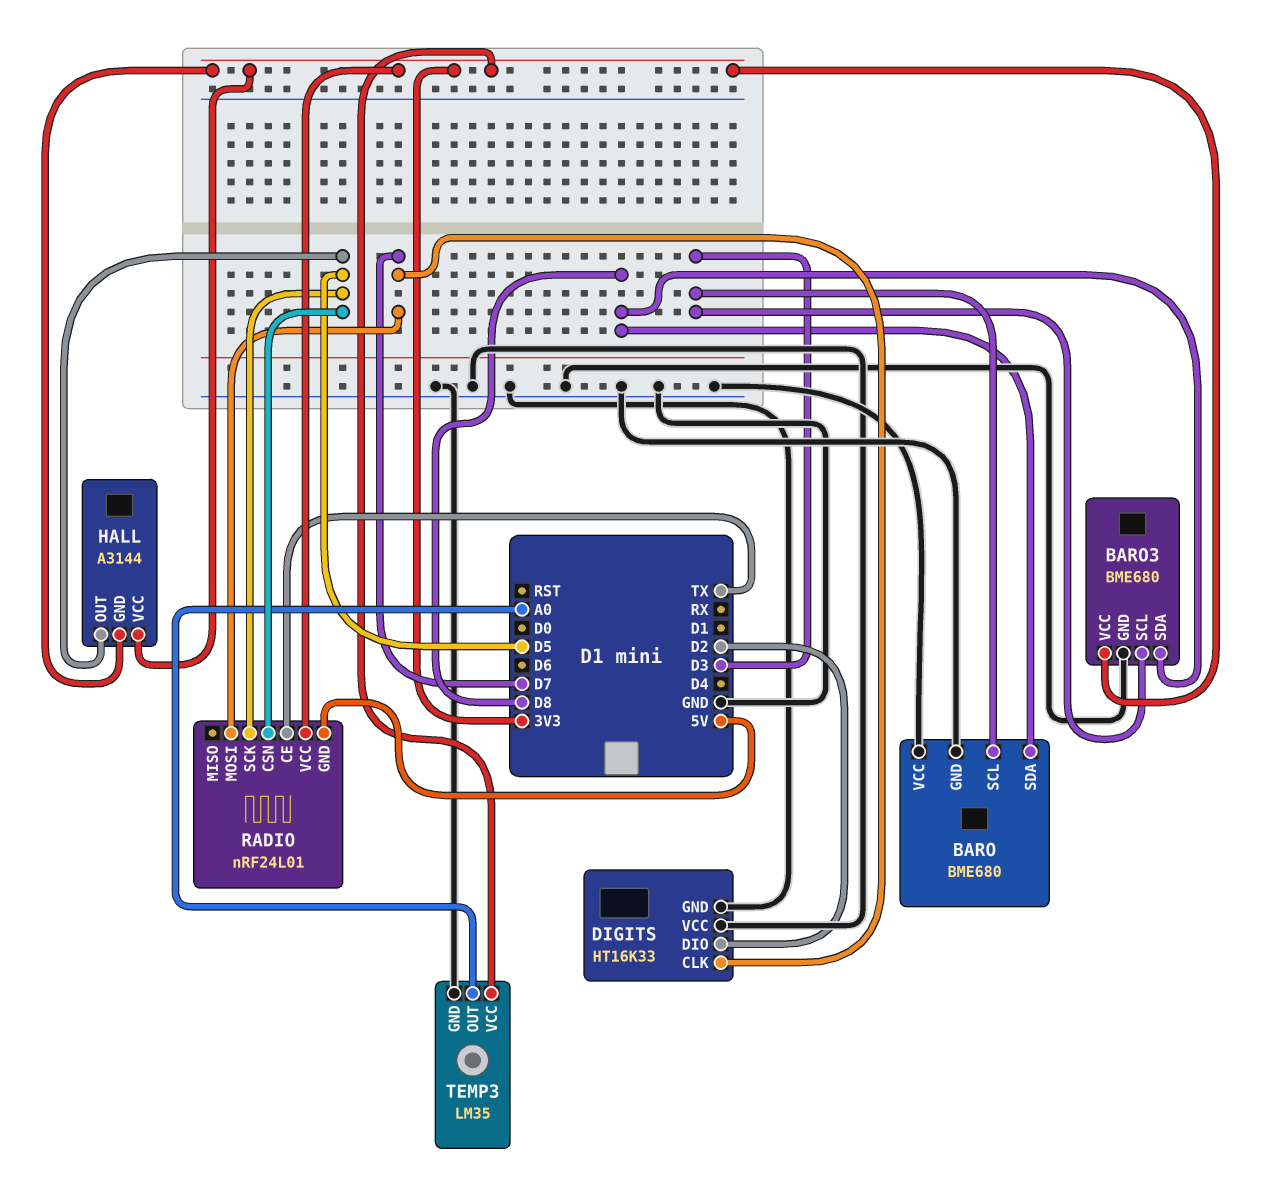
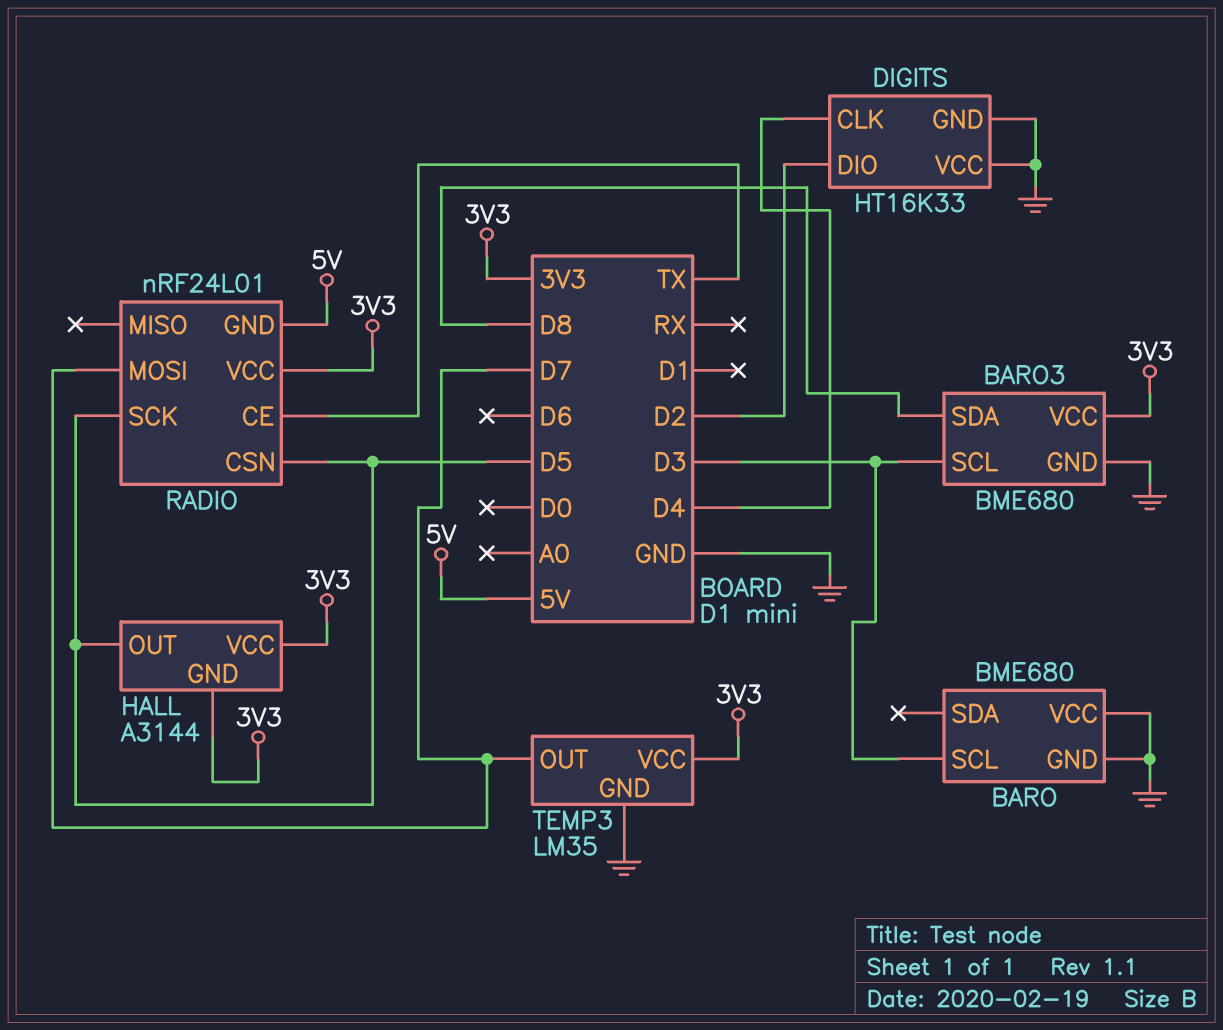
BARO pin SDA: D8 -> none
DIGITS pin CLK: D7 -> D4
TEMP3 pin OUT: A0 -> D7

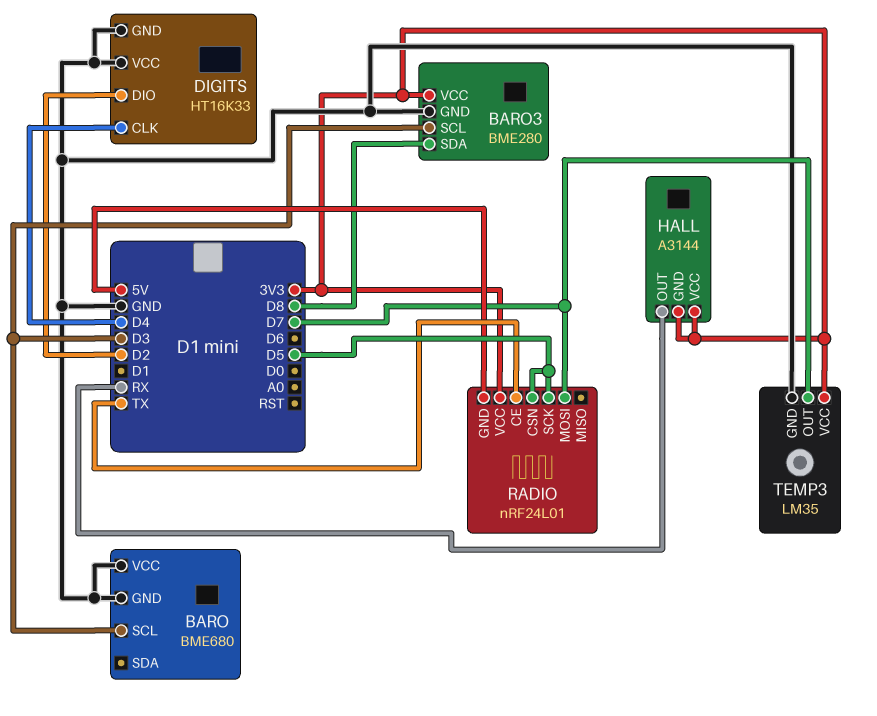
BARO3: BME680 -> BME280
HALL pin OUT: D5 -> RX

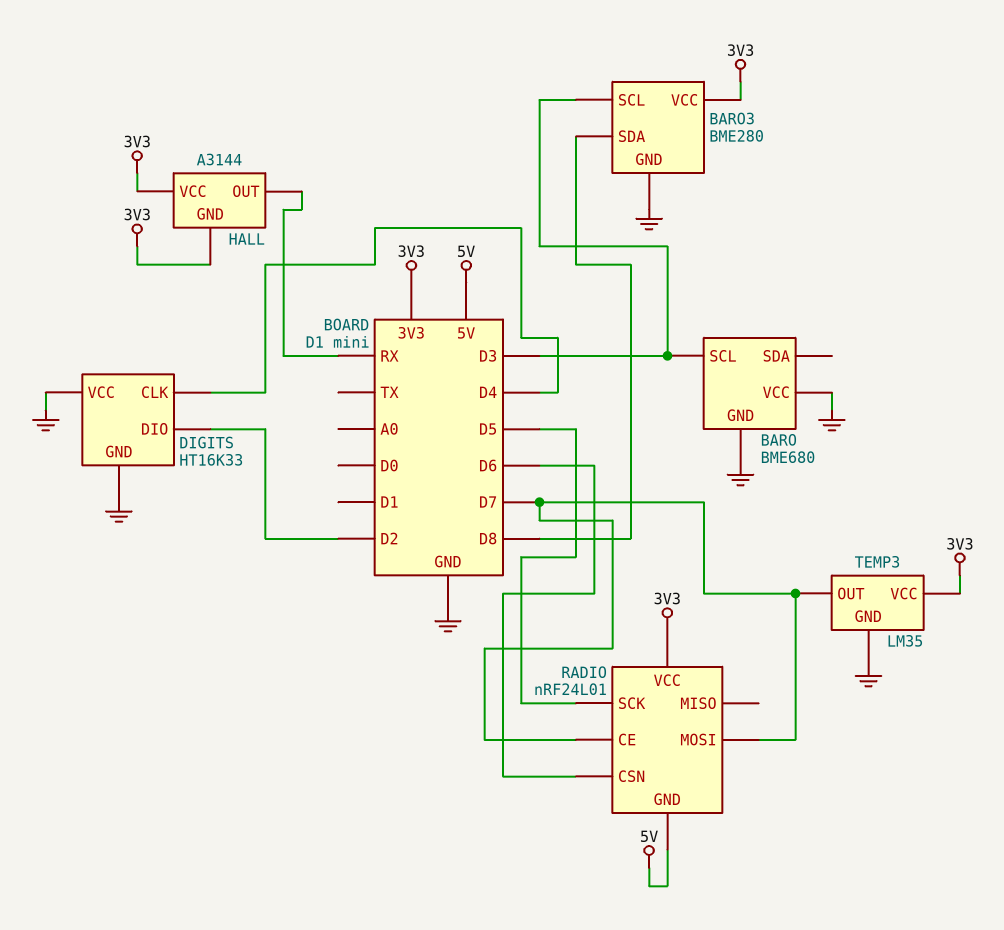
RADIO pin CE: TX -> D7
RADIO pin CSN: D5 -> D6

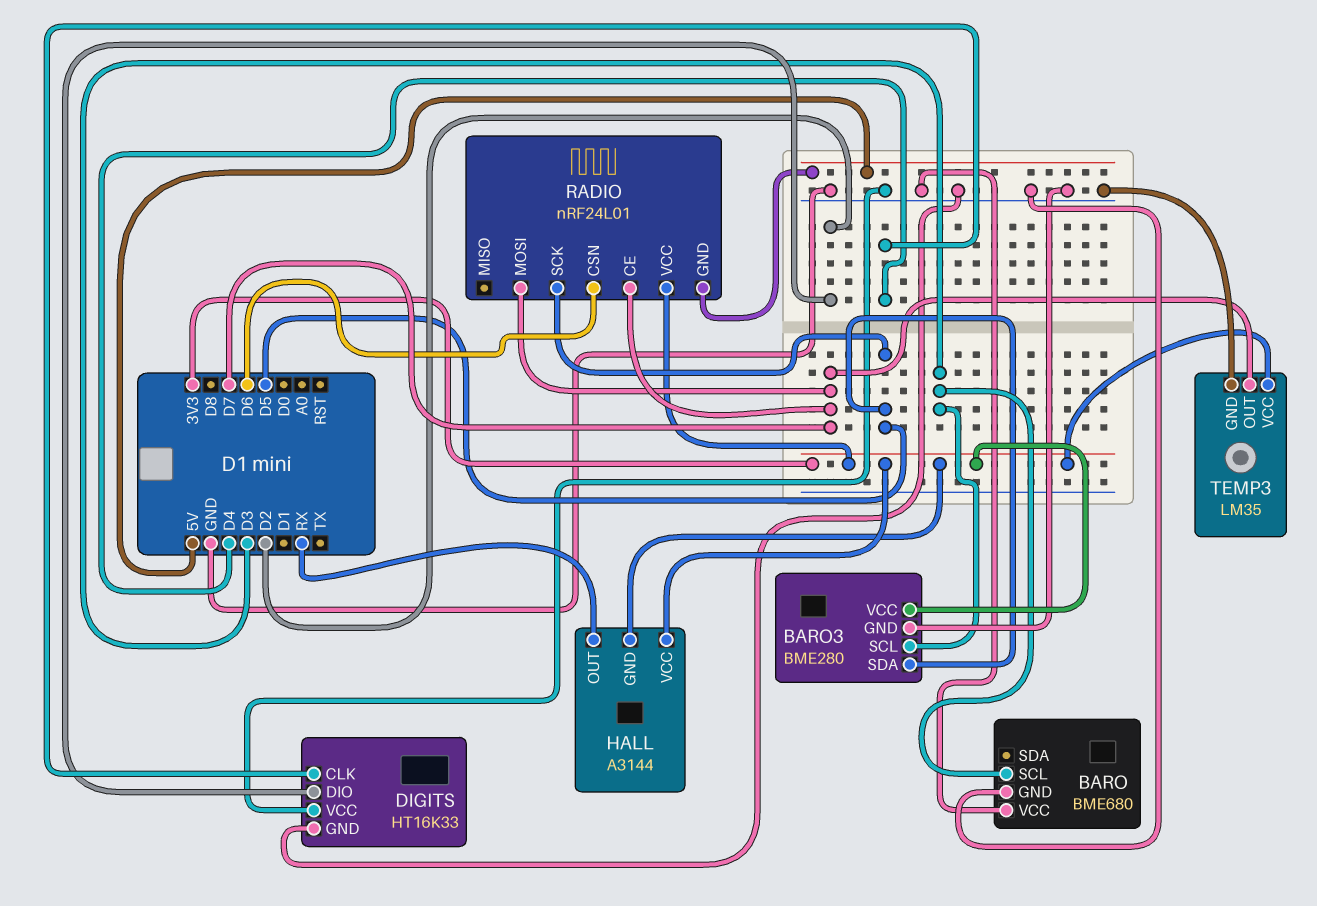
BARO3 pin SDA: D8 -> D5

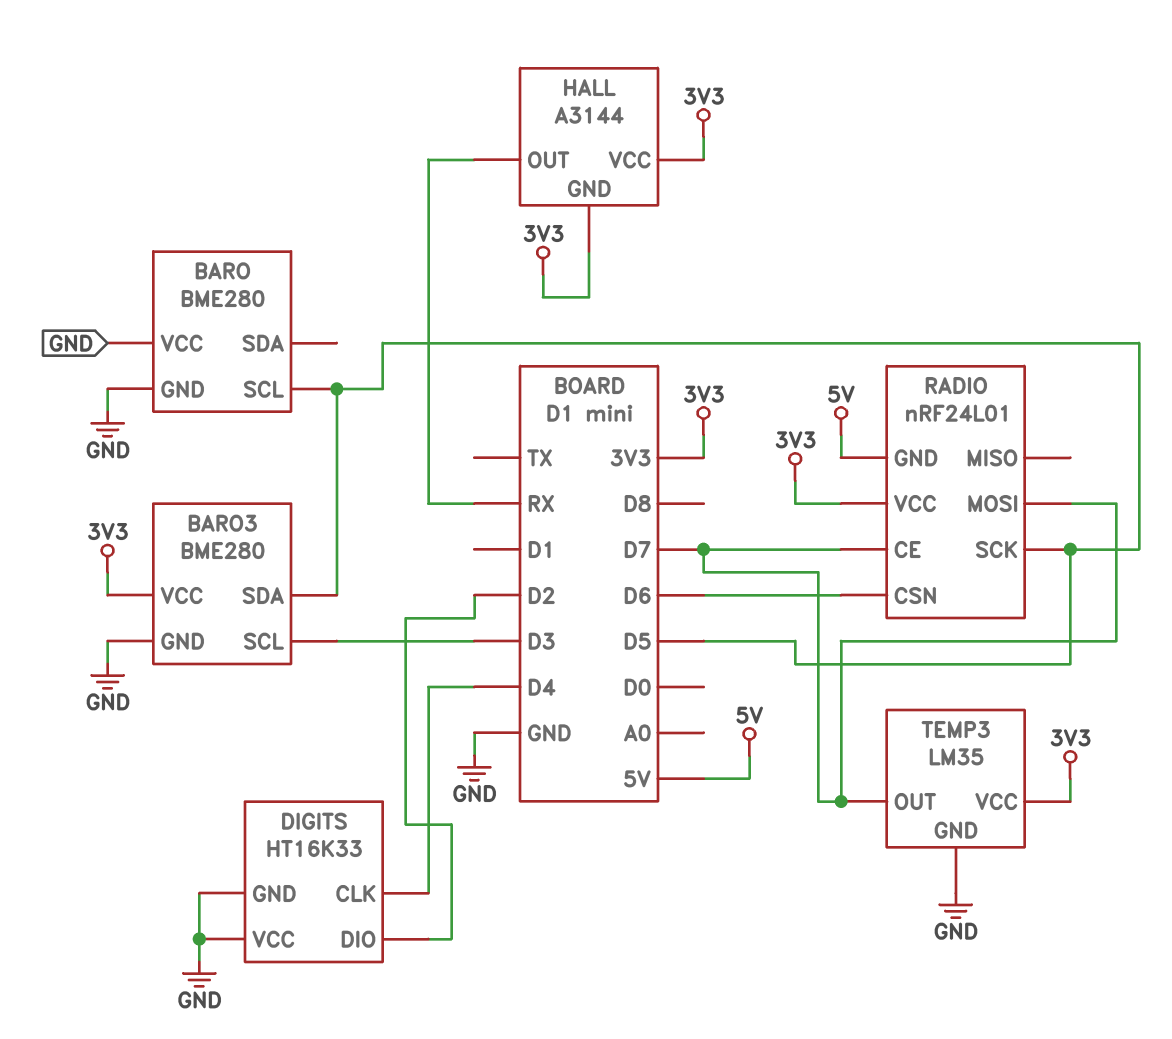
BARO: BME680 -> BME280
BARO pin SCL: D3 -> D5

